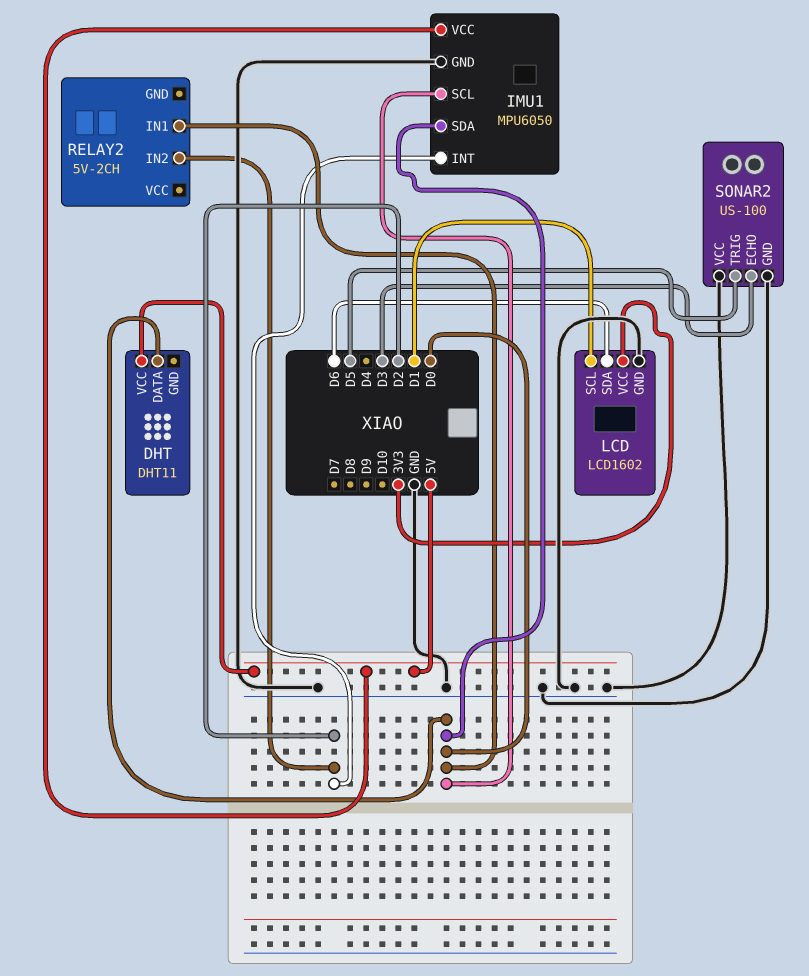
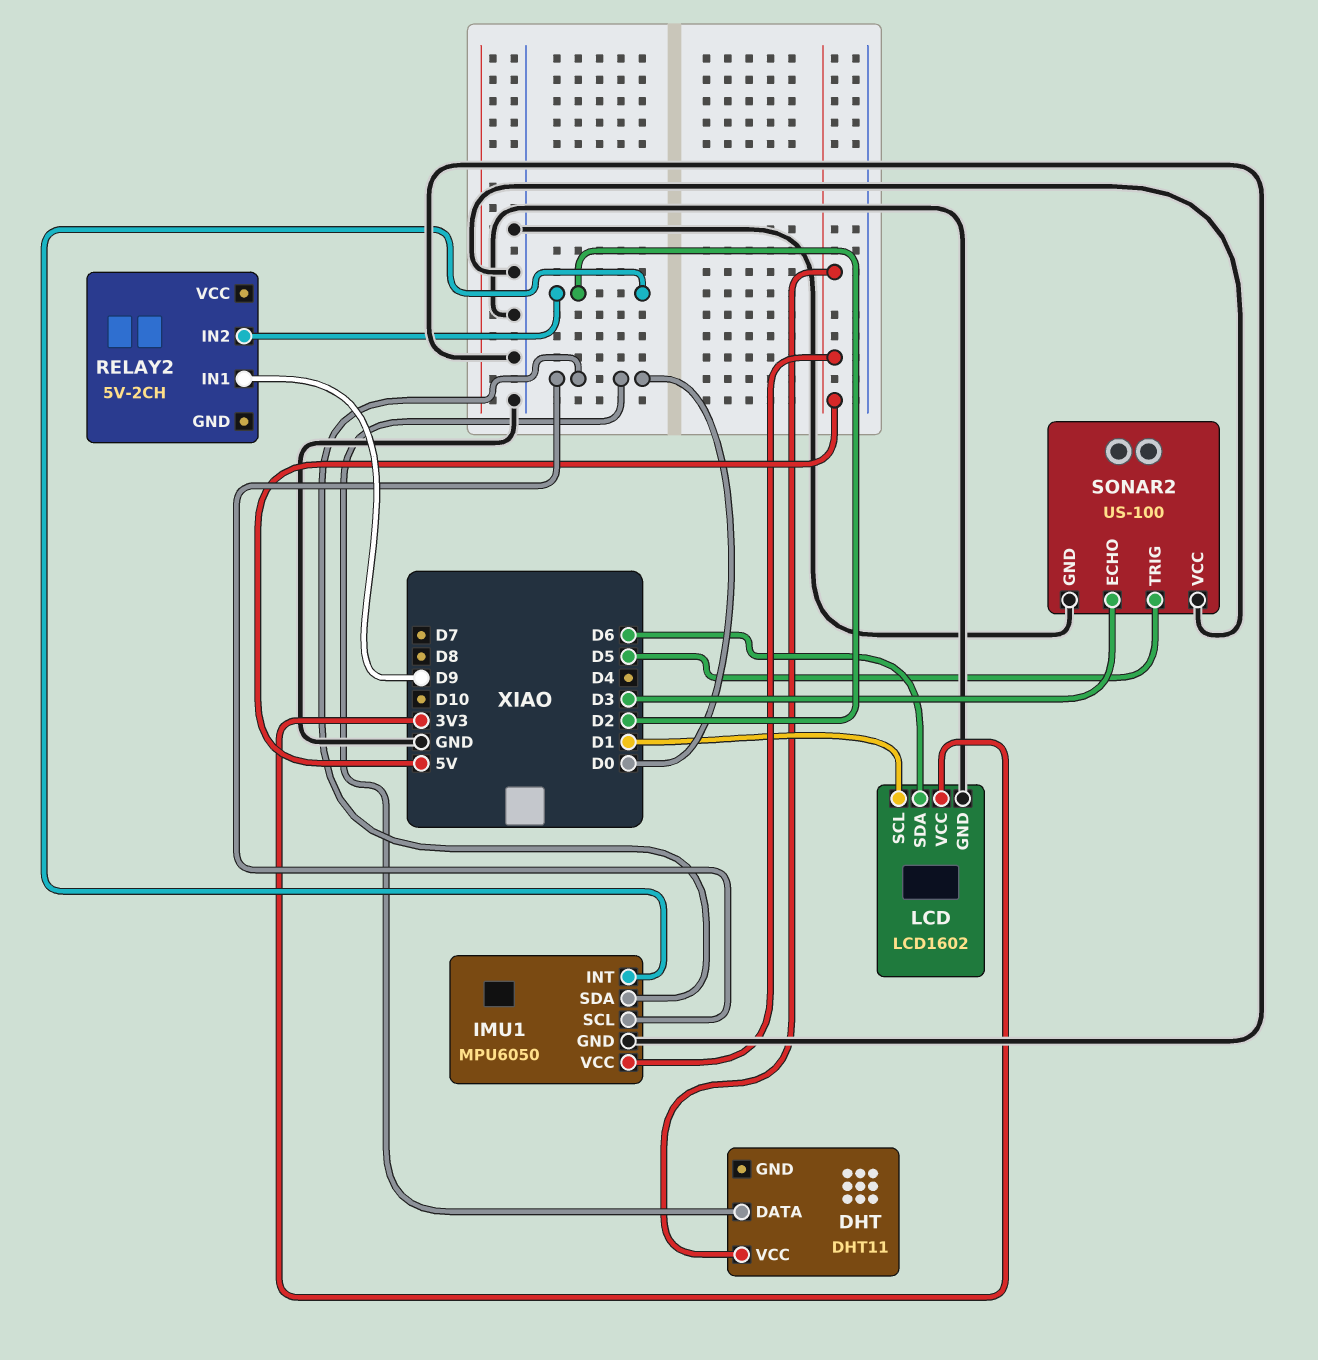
RELAY2 pin IN1: D0 -> D9

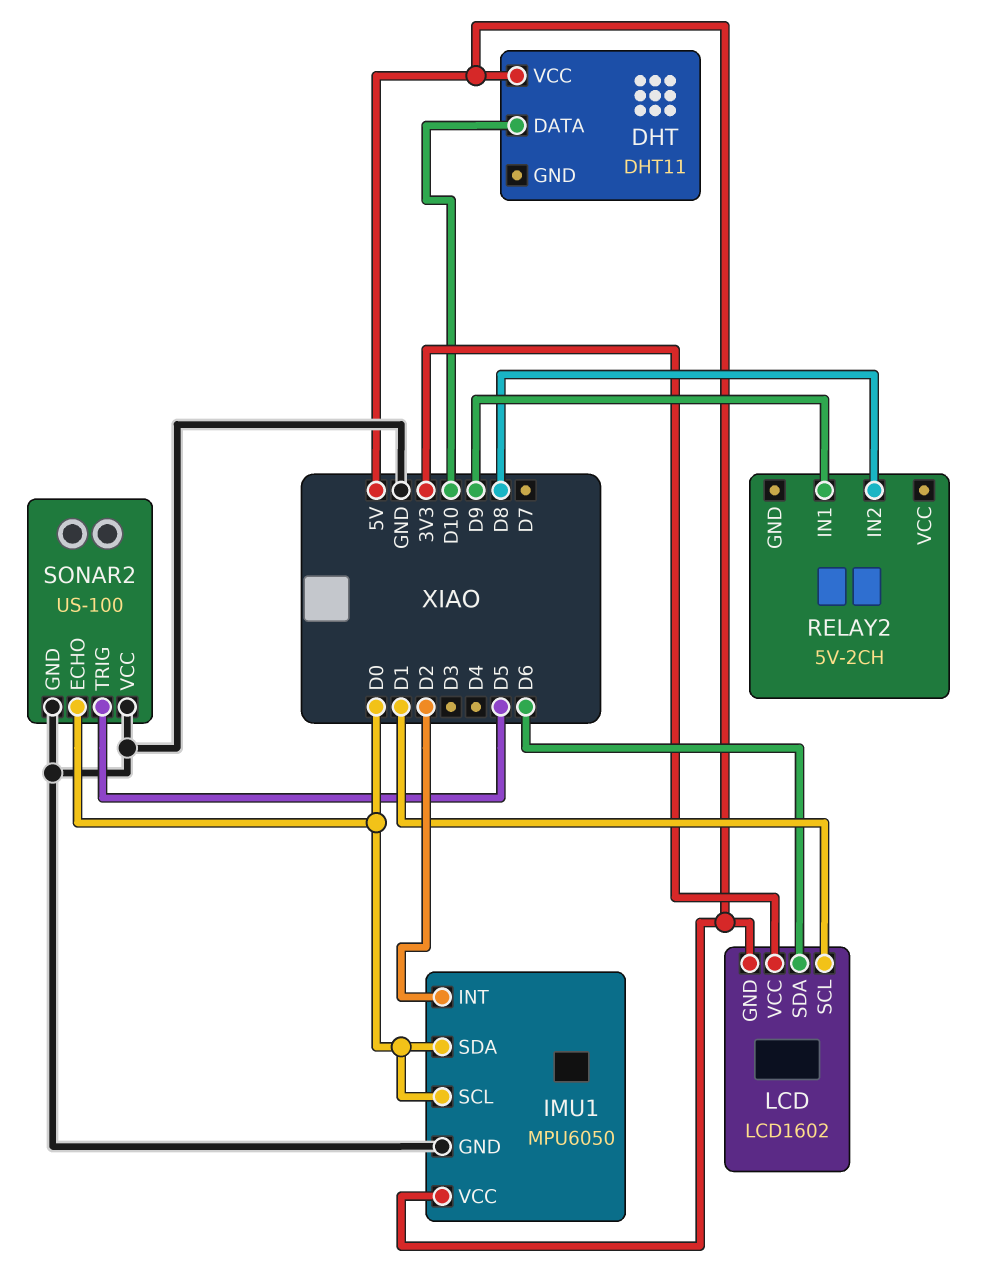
DHT pin DATA: D0 -> D10
LCD pin GND: GND -> 5V
RELAY2 pin IN2: D2 -> D8
SONAR2 pin ECHO: D3 -> D0

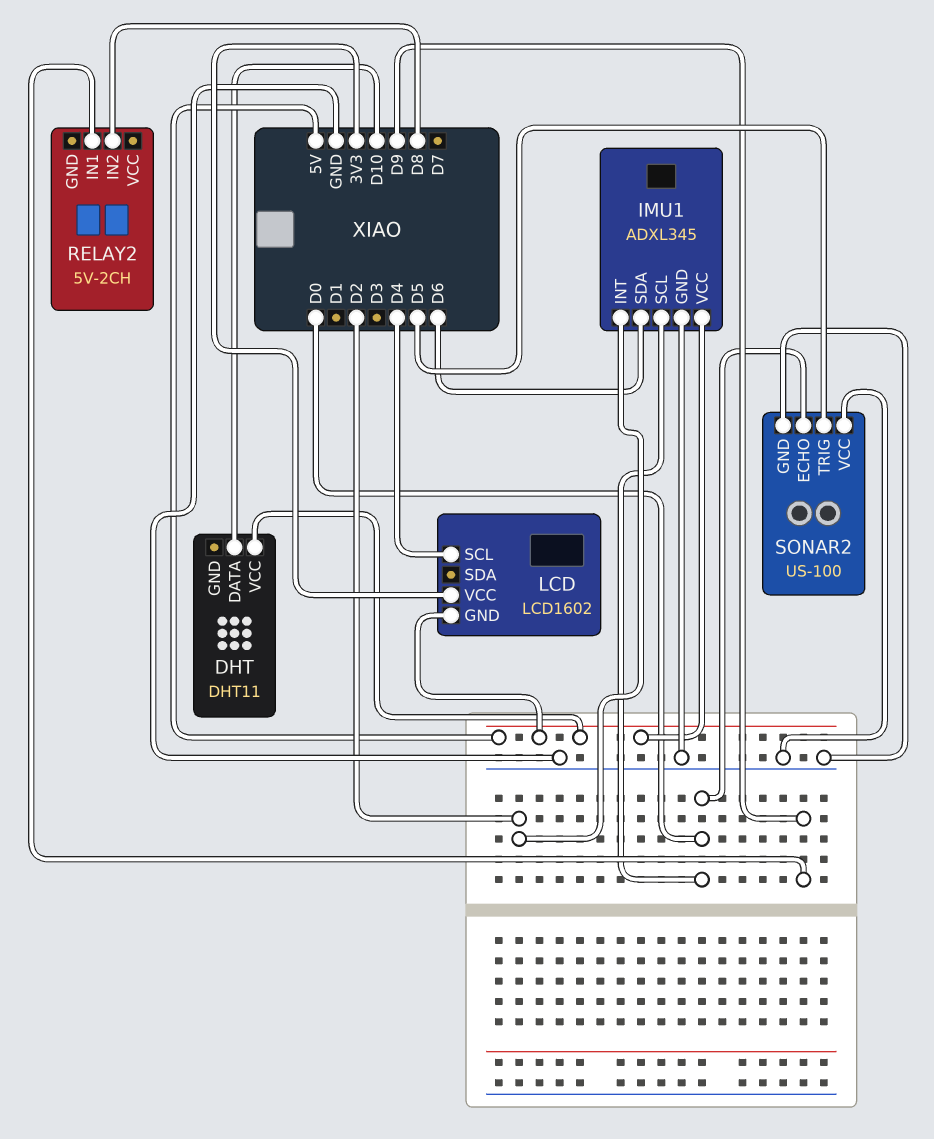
IMU1: MPU6050 -> ADXL345
IMU1 pin SDA: D0 -> D6
LCD pin SCL: D1 -> D4
LCD pin SDA: D6 -> none

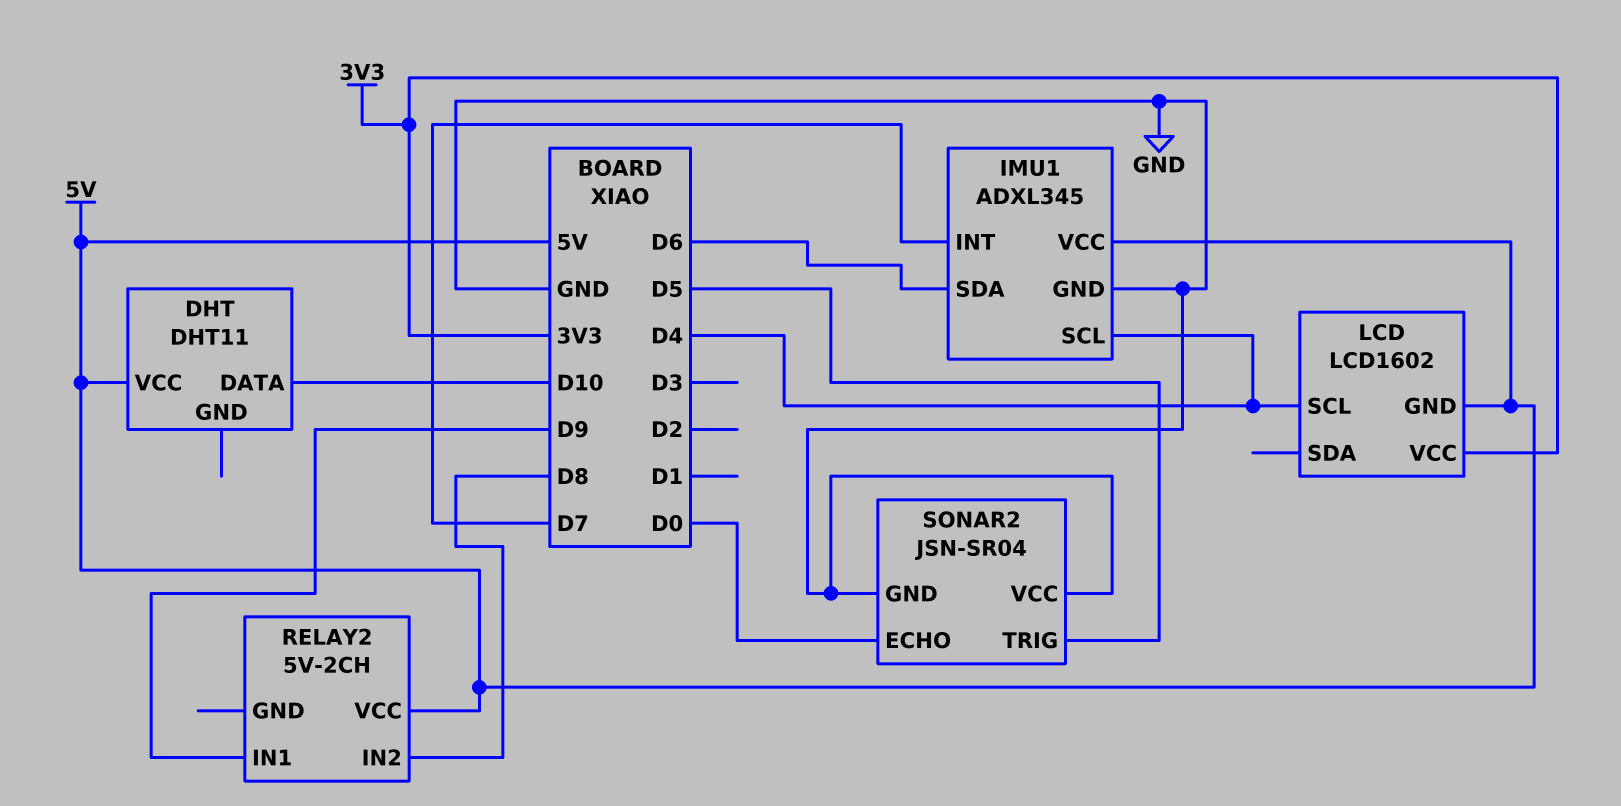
IMU1 pin INT: D2 -> D7
IMU1 pin SCL: D0 -> D4
RELAY2 pin VCC: none -> 5V
SONAR2: US-100 -> JSN-SR04

